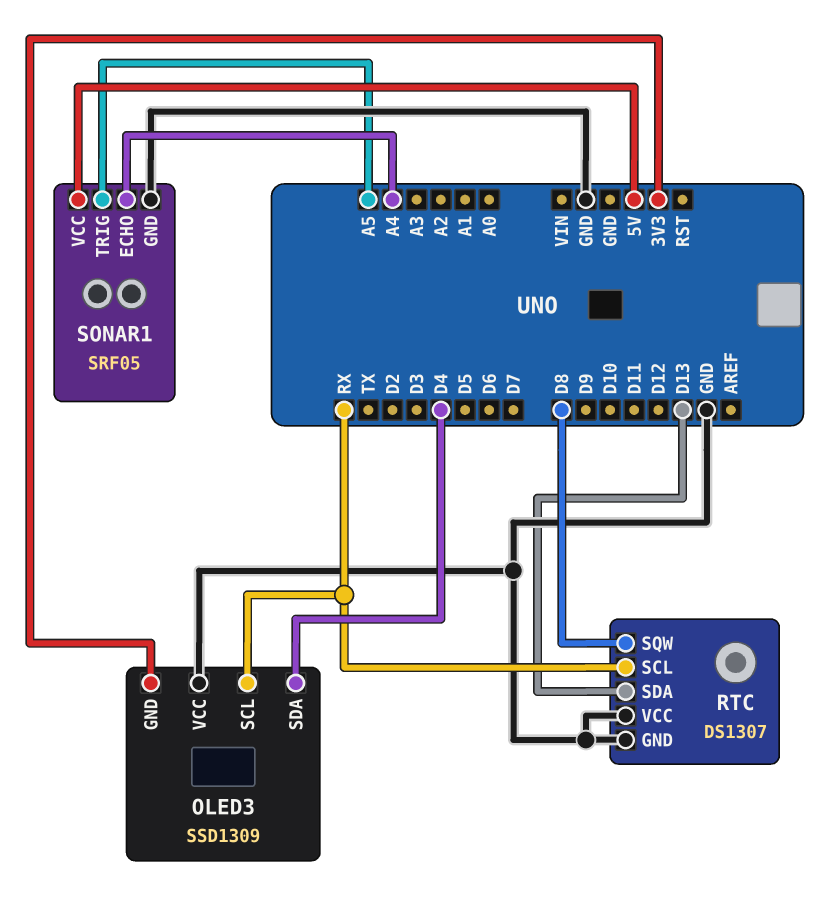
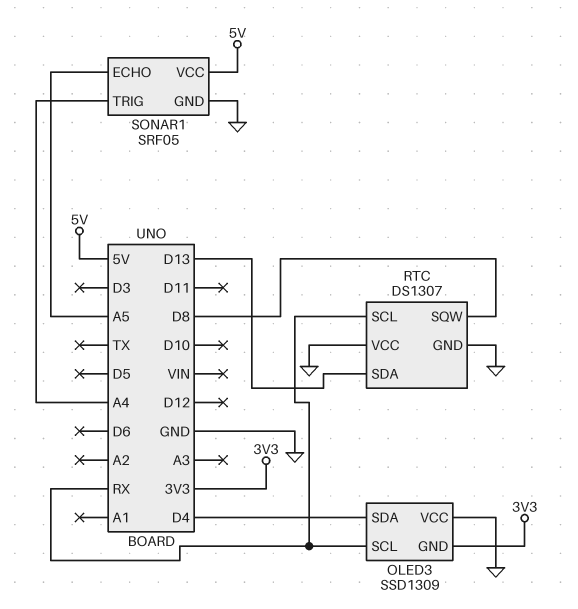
SONAR1 pin ECHO: A4 -> A5
SONAR1 pin TRIG: A5 -> A4

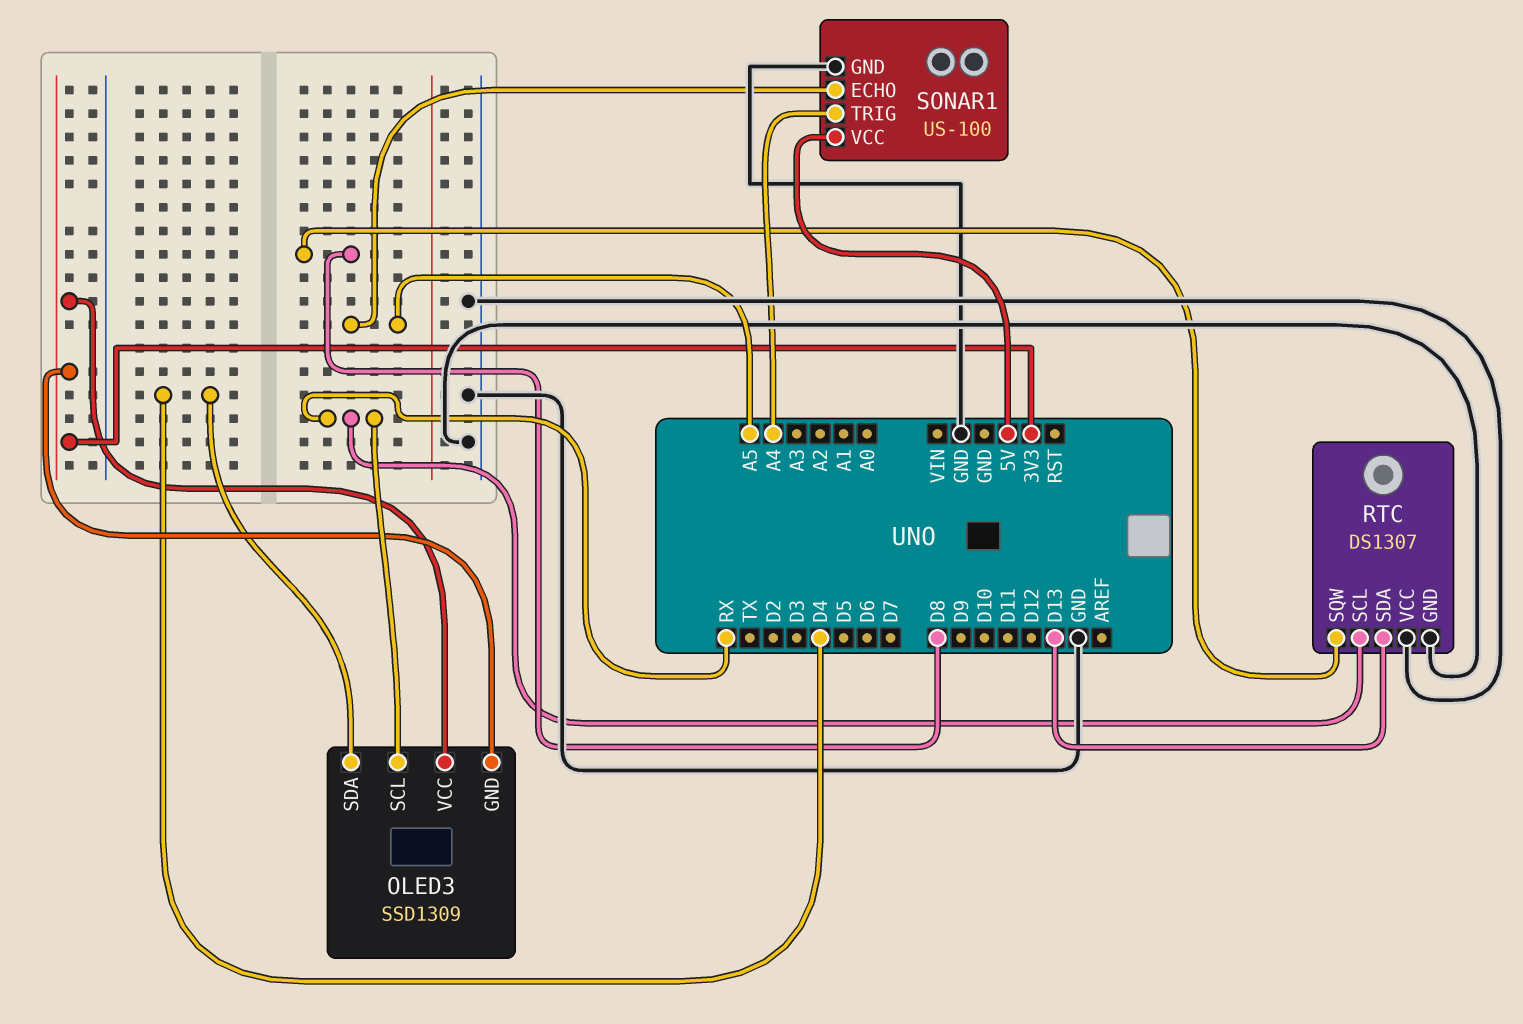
OLED3 pin VCC: GND -> 3V3
SONAR1: SRF05 -> US-100

